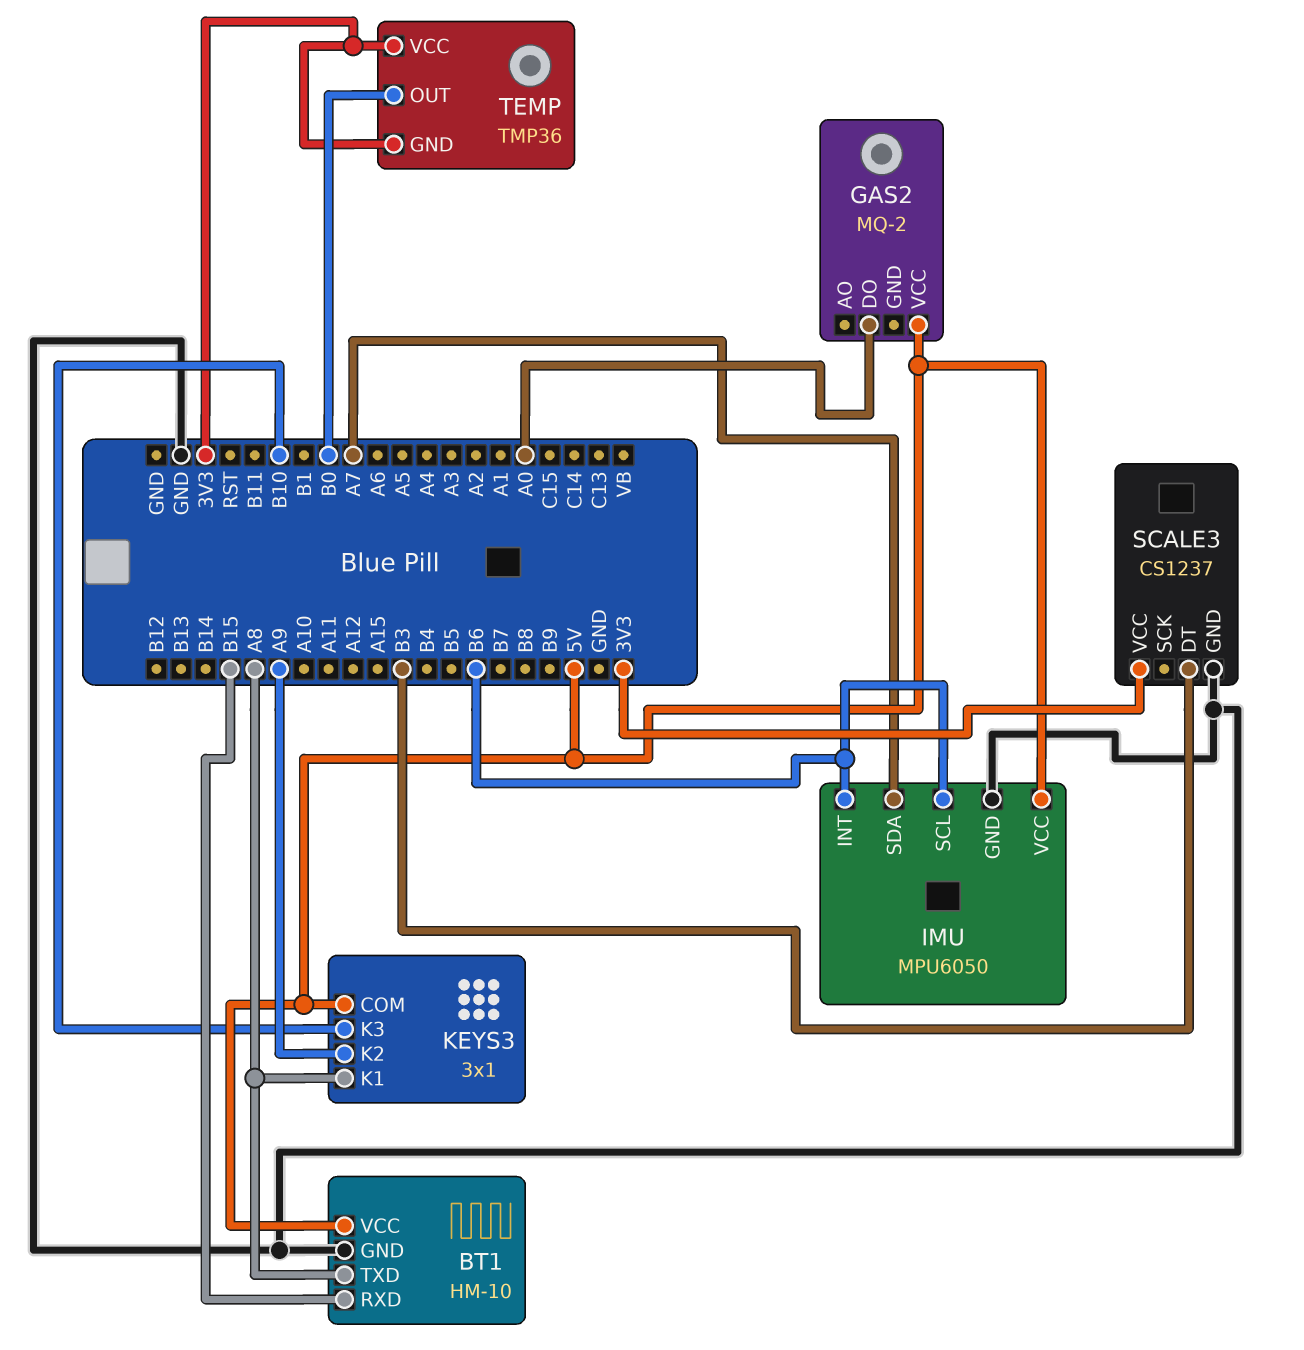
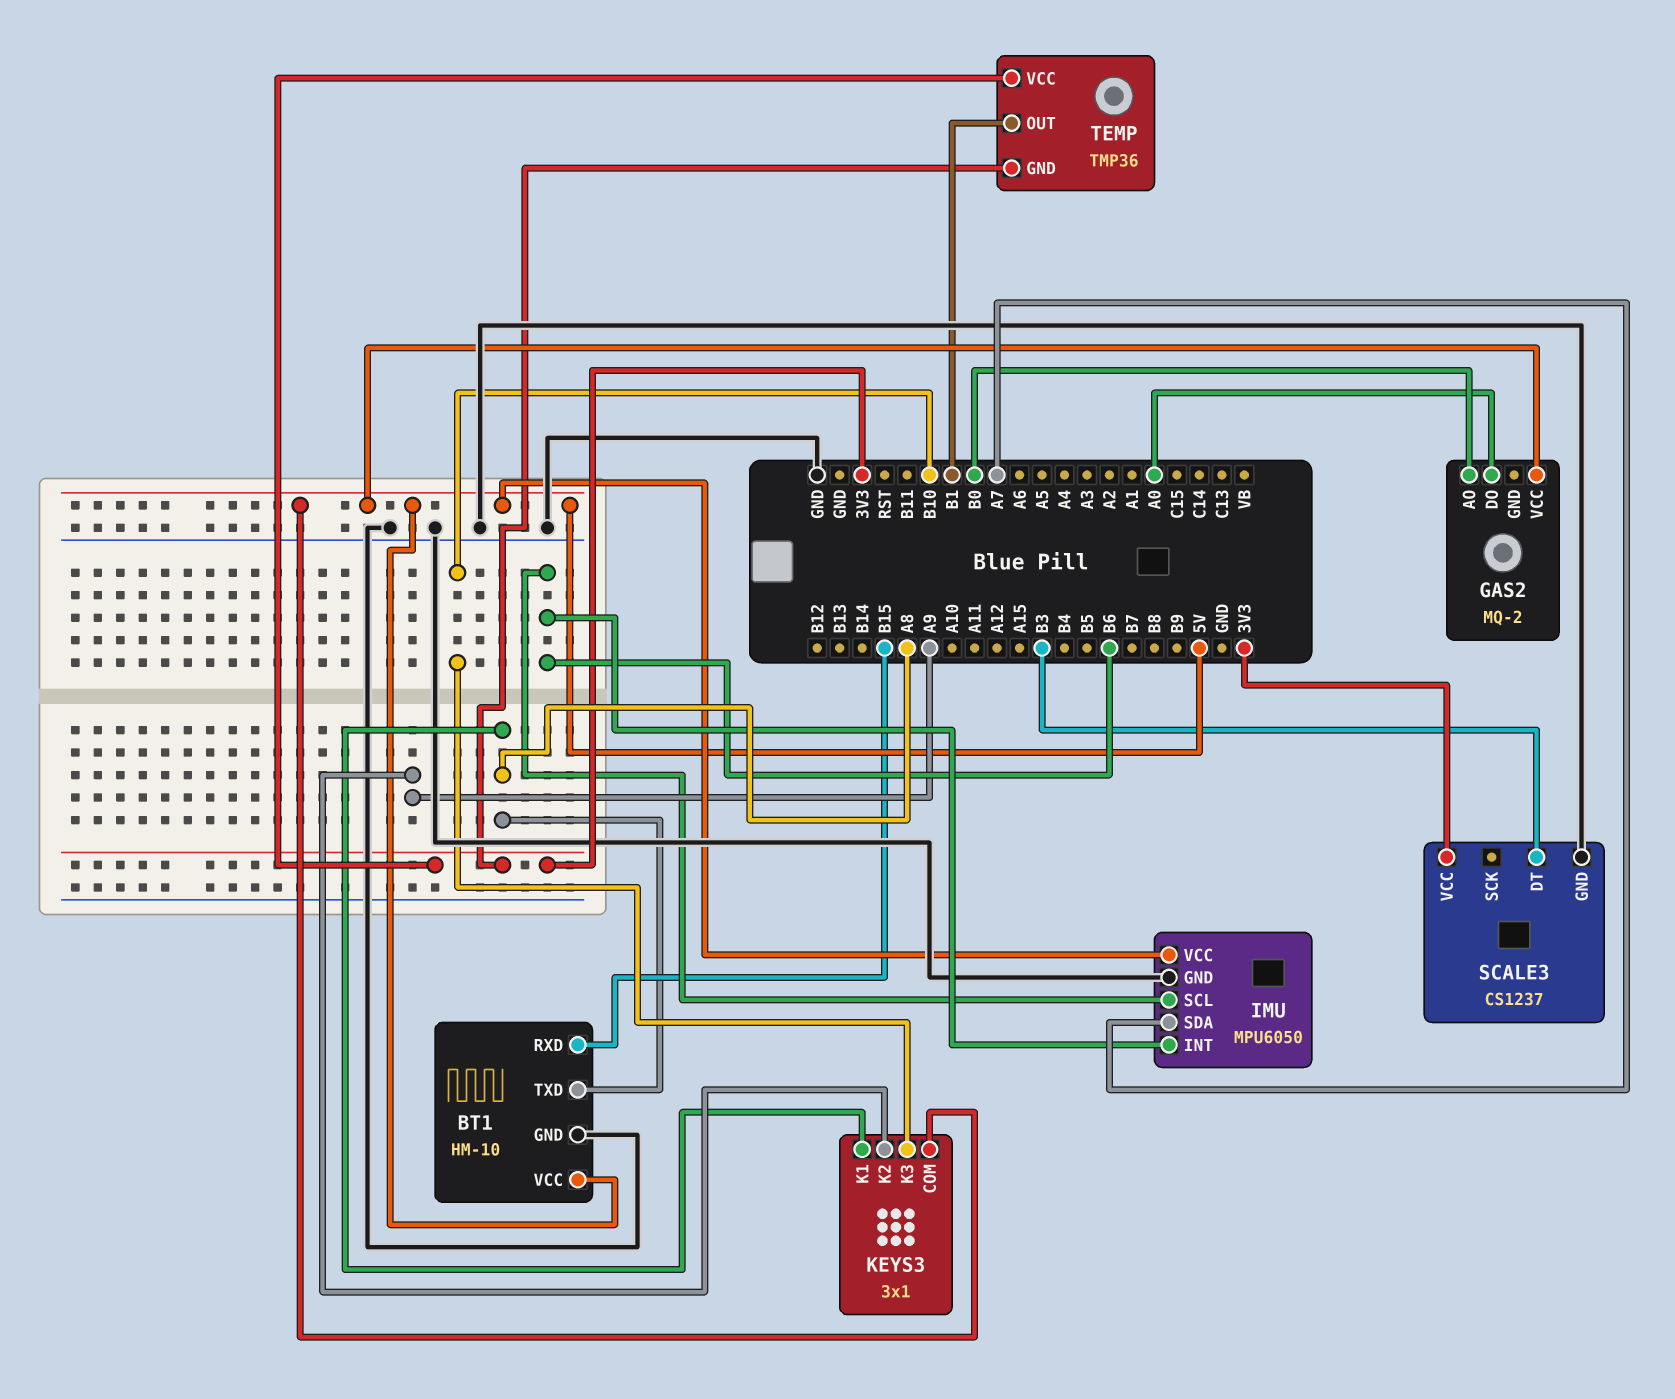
GAS2 pin AO: none -> B0
TEMP pin OUT: B0 -> B1

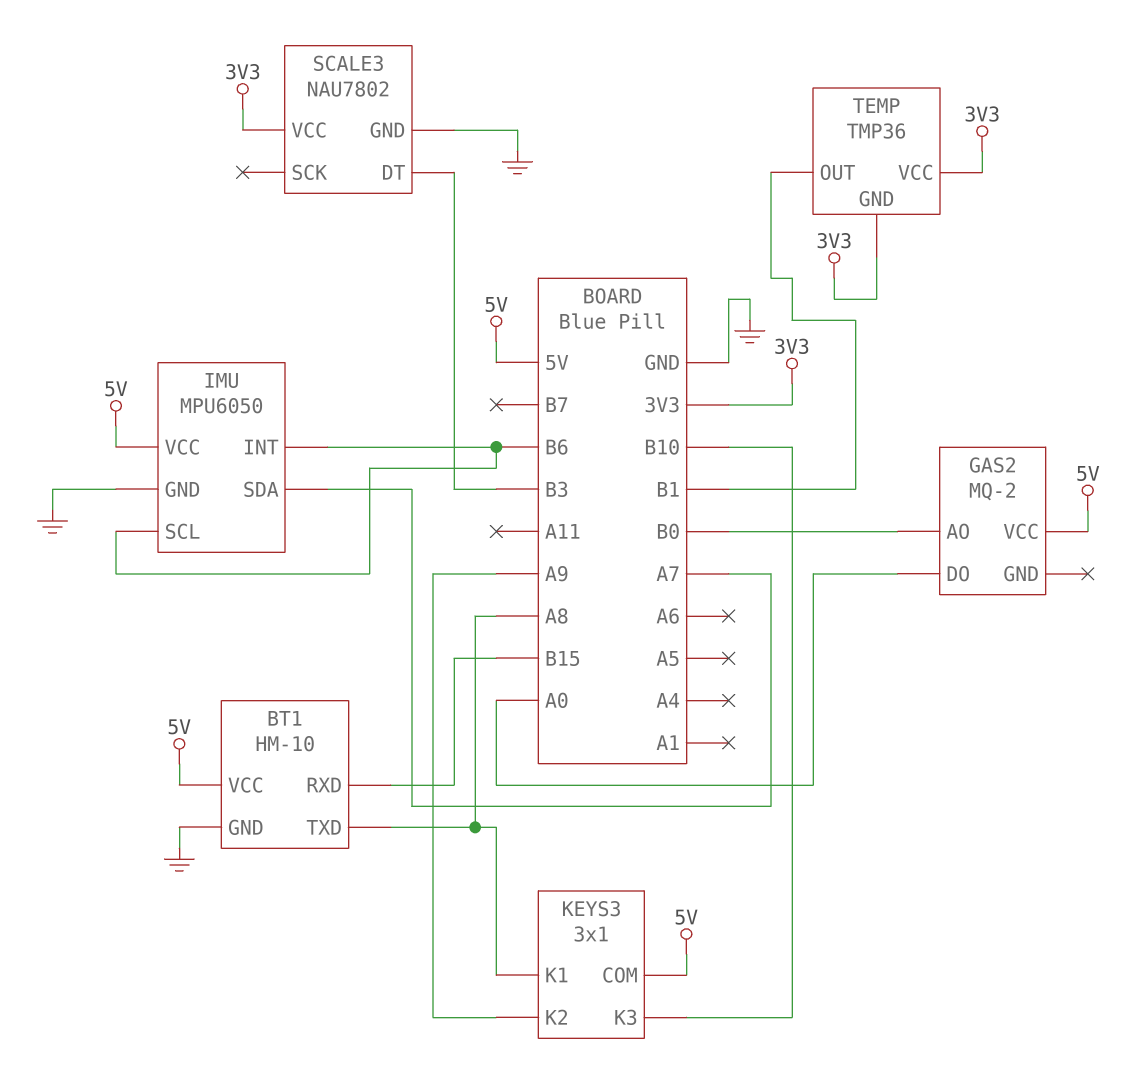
SCALE3: CS1237 -> NAU7802

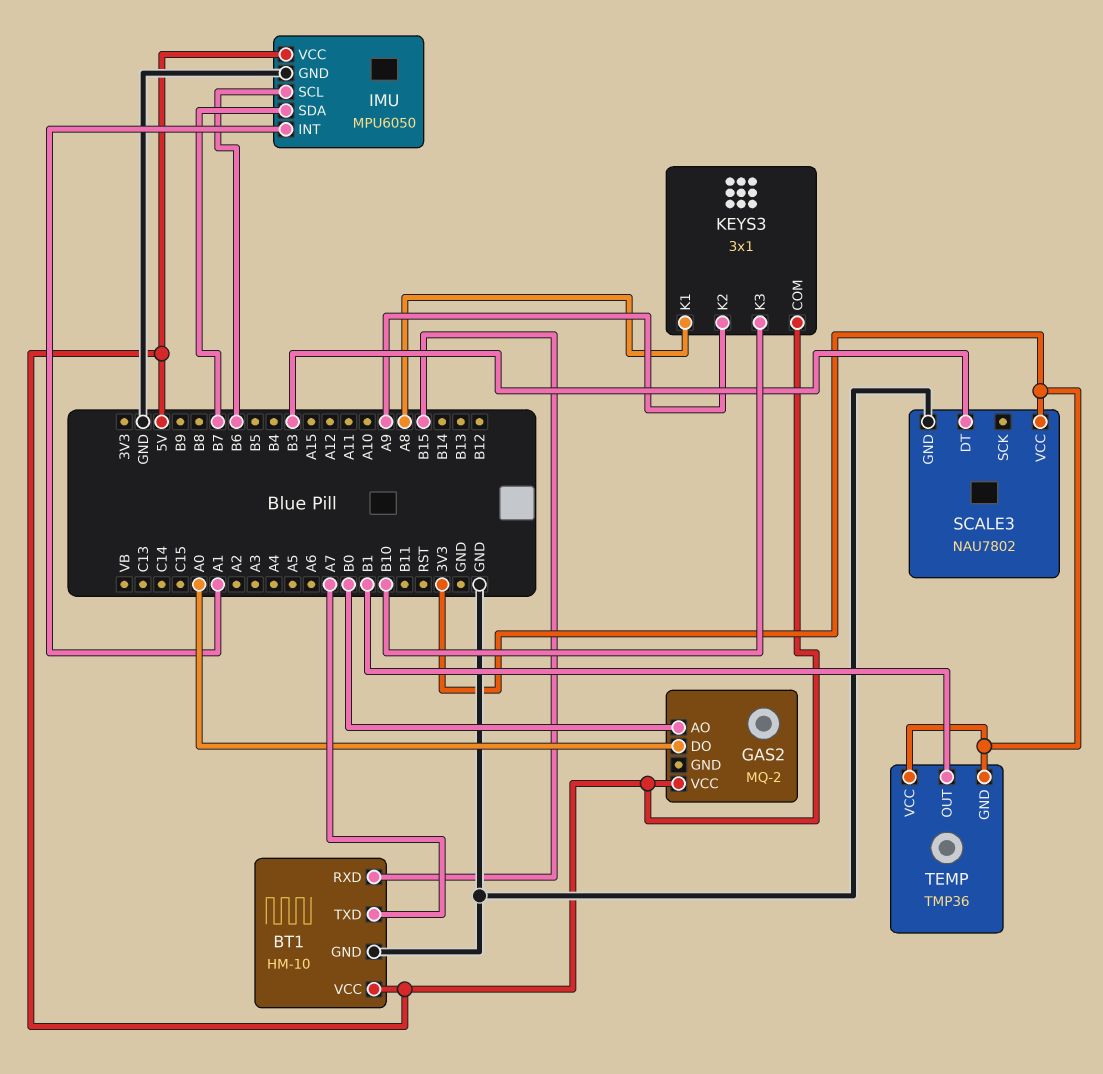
BT1 pin TXD: A8 -> A7
IMU pin INT: B6 -> A1
IMU pin SDA: A7 -> B7

